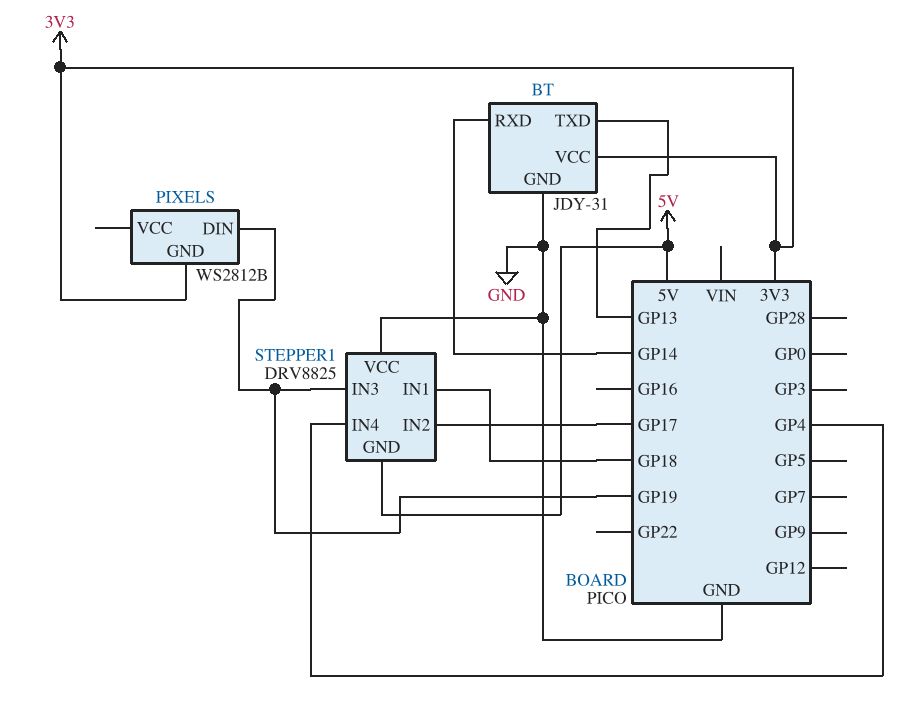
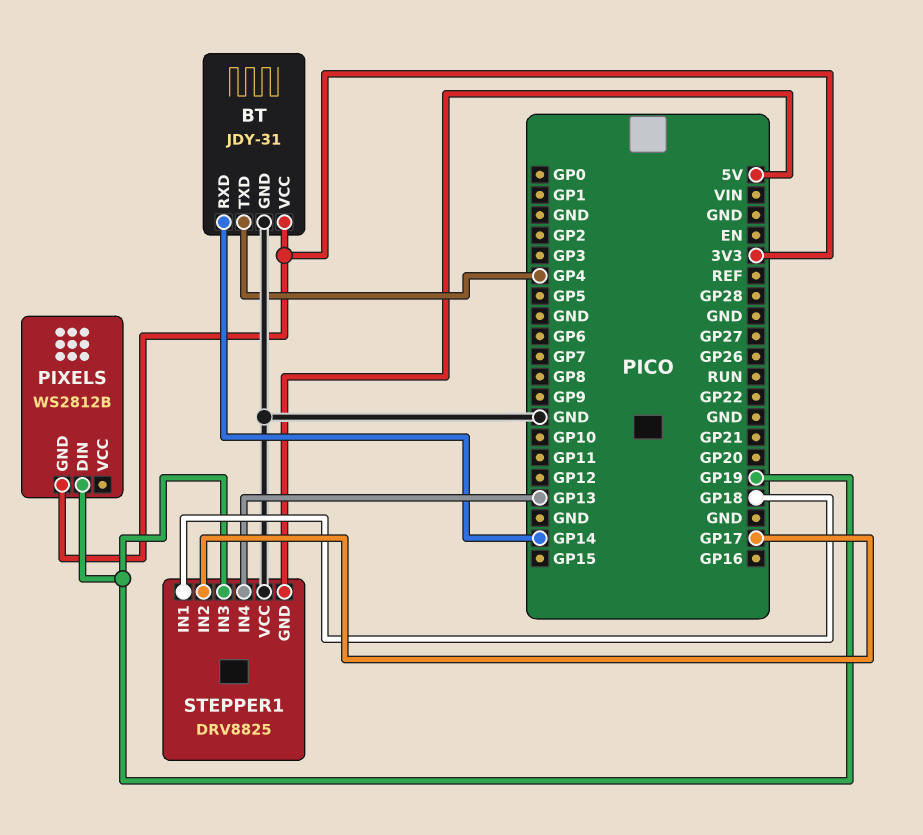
BT pin TXD: GP13 -> GP4
STEPPER1 pin IN4: GP4 -> GP13

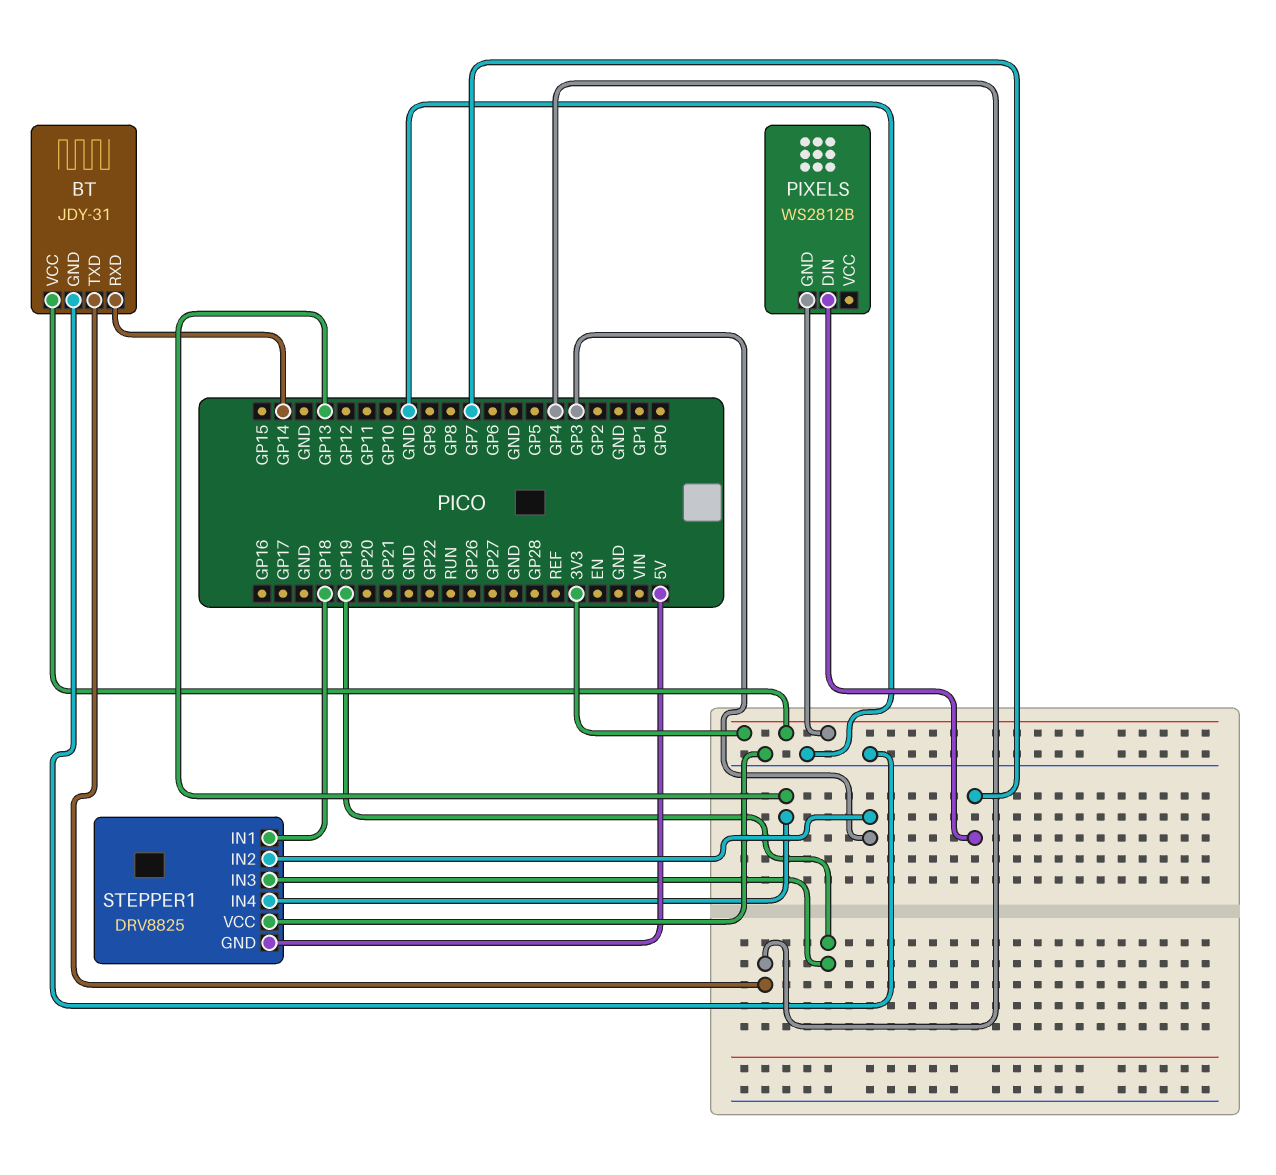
PIXELS pin DIN: GP19 -> GP7
STEPPER1 pin IN2: GP17 -> GP3

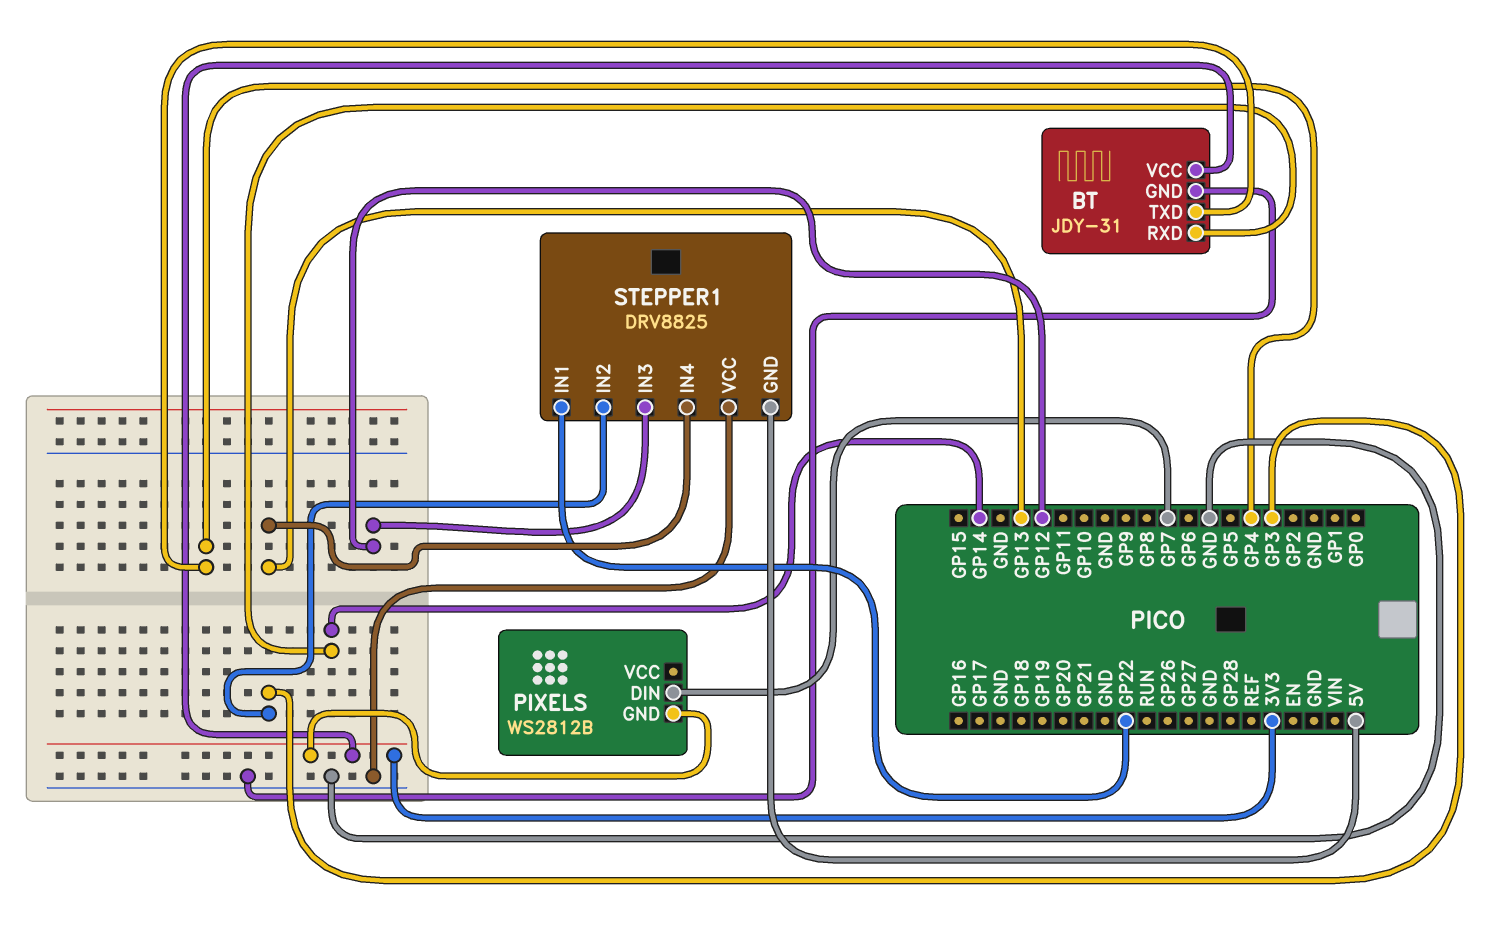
STEPPER1 pin IN1: GP18 -> GP22
STEPPER1 pin IN3: GP19 -> GP12

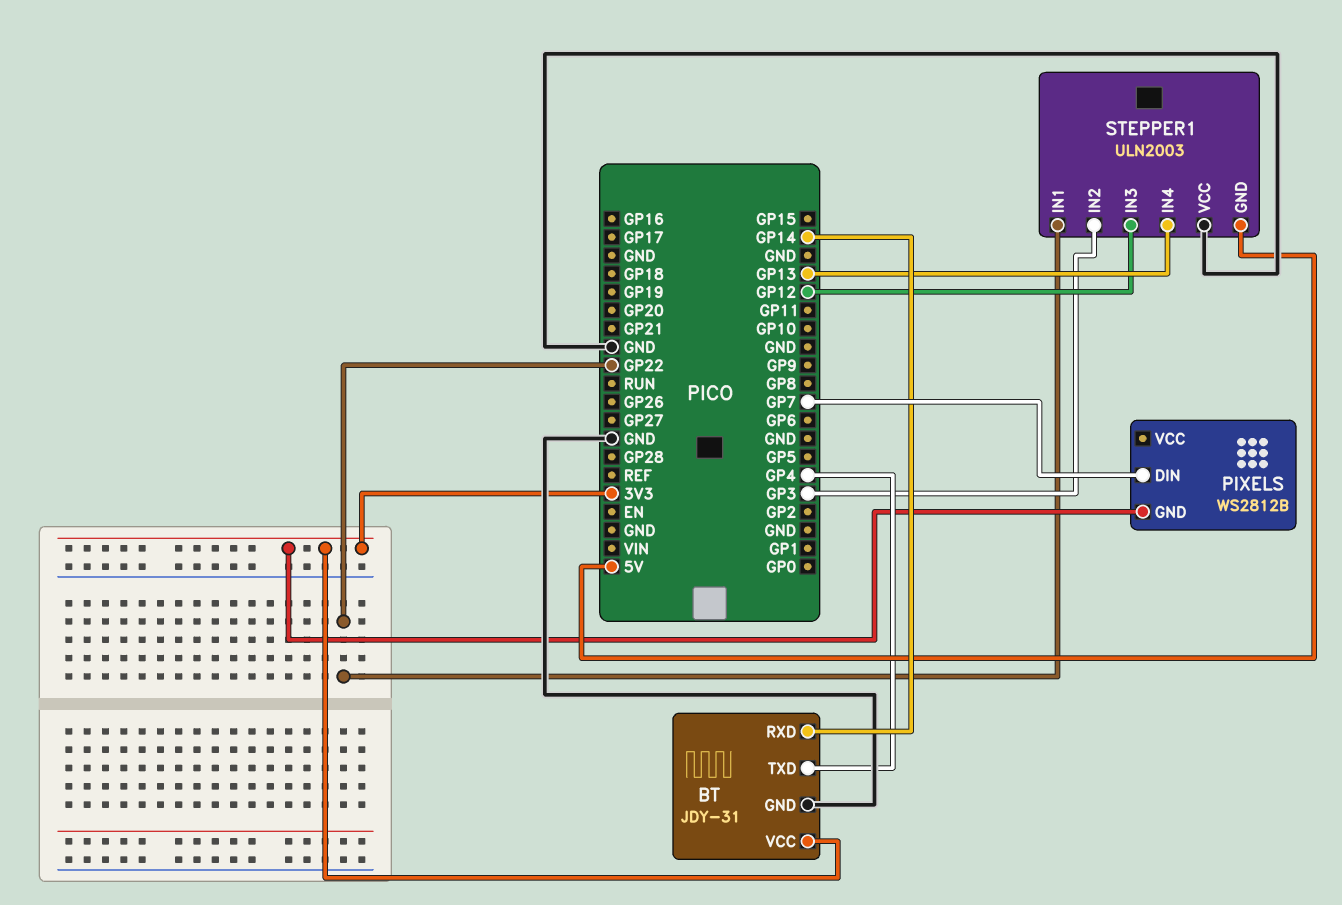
STEPPER1: DRV8825 -> ULN2003

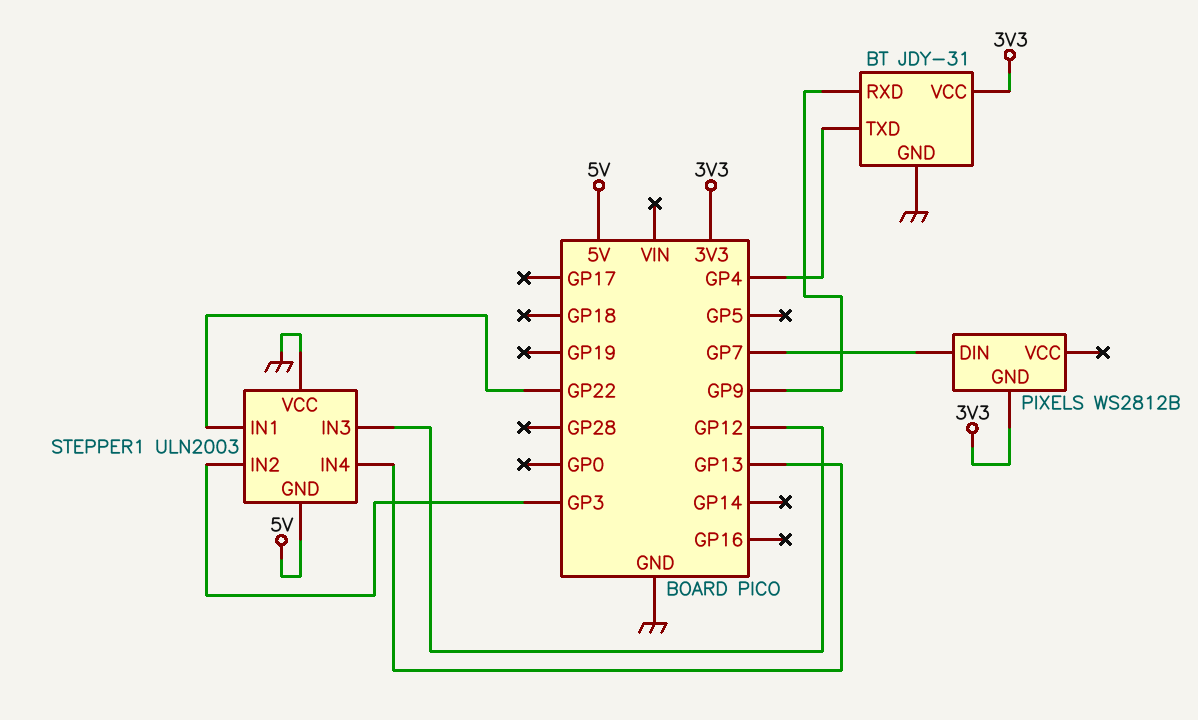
BT pin RXD: GP14 -> GP9

